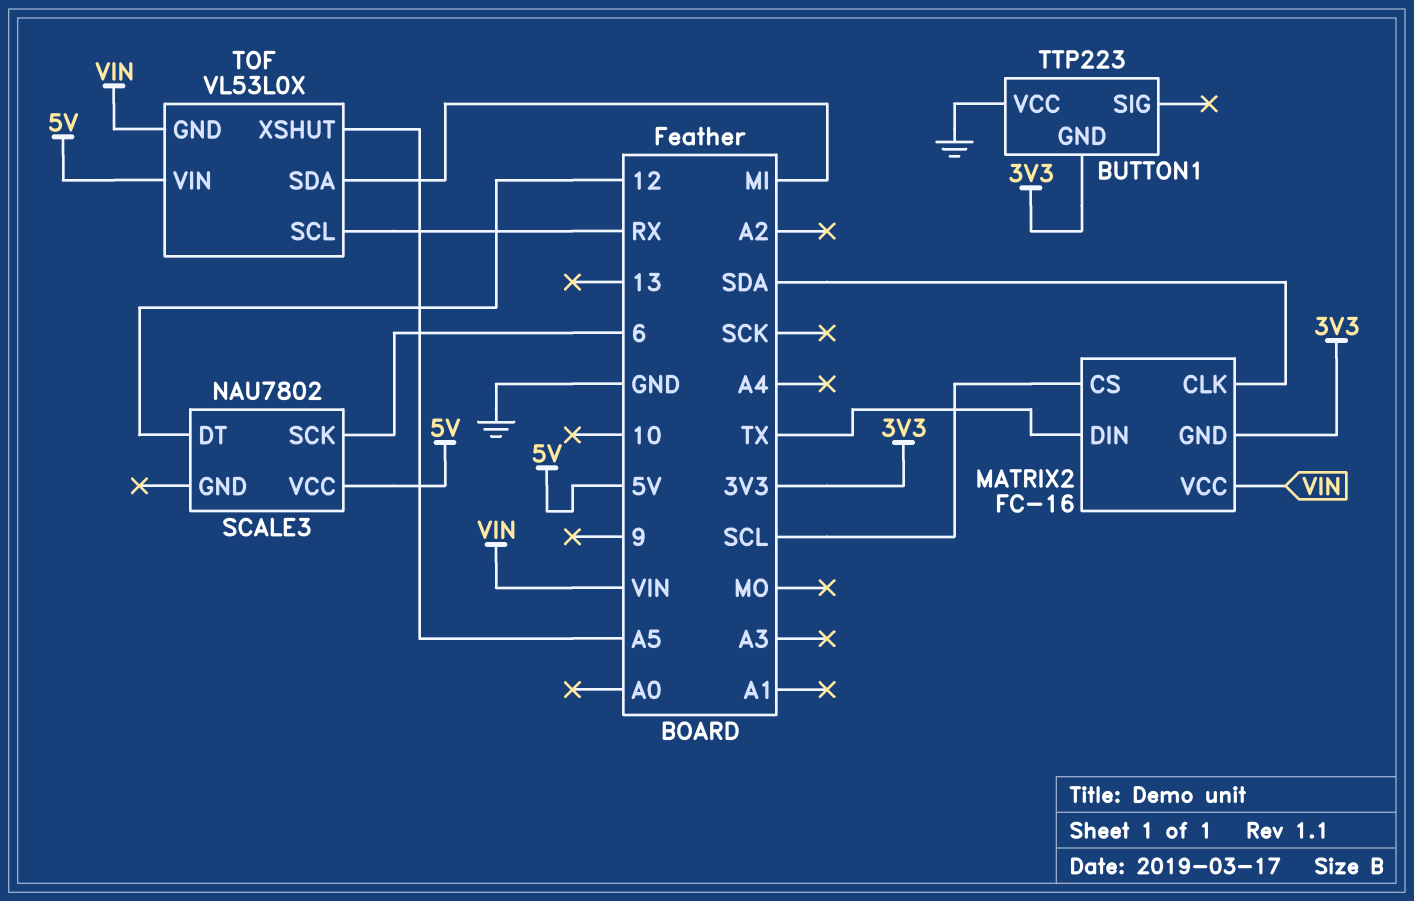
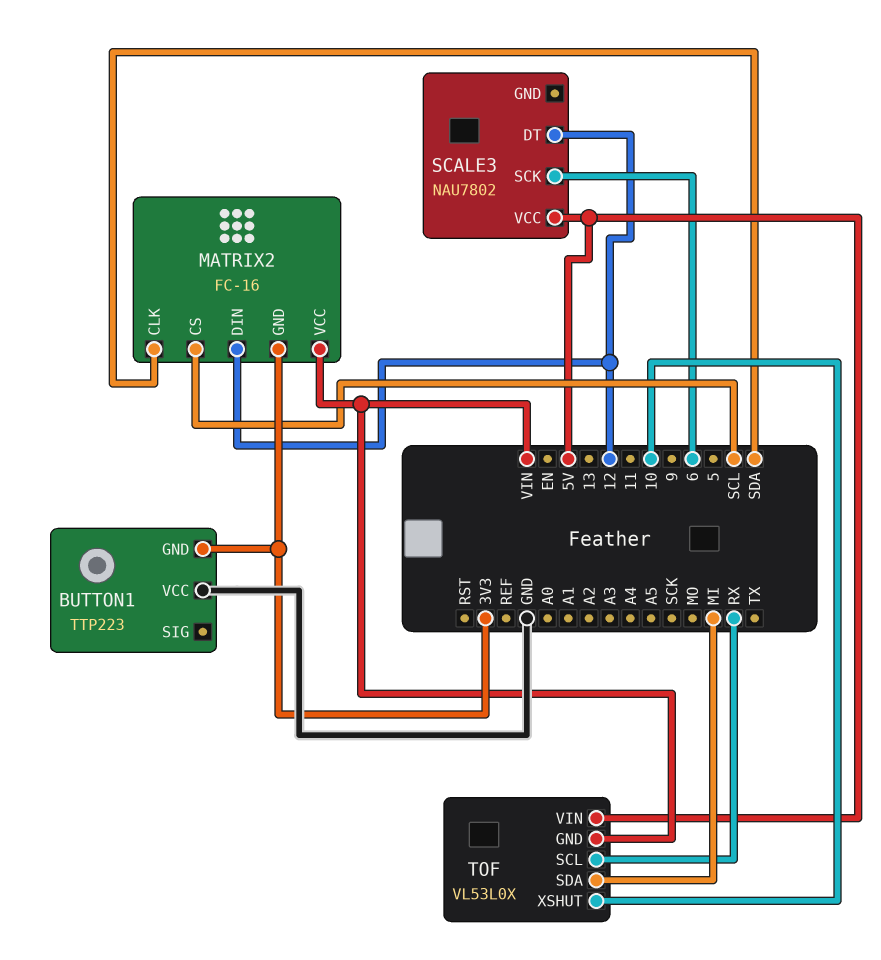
MATRIX2 pin DIN: TX -> 12
TOF pin XSHUT: A5 -> 10

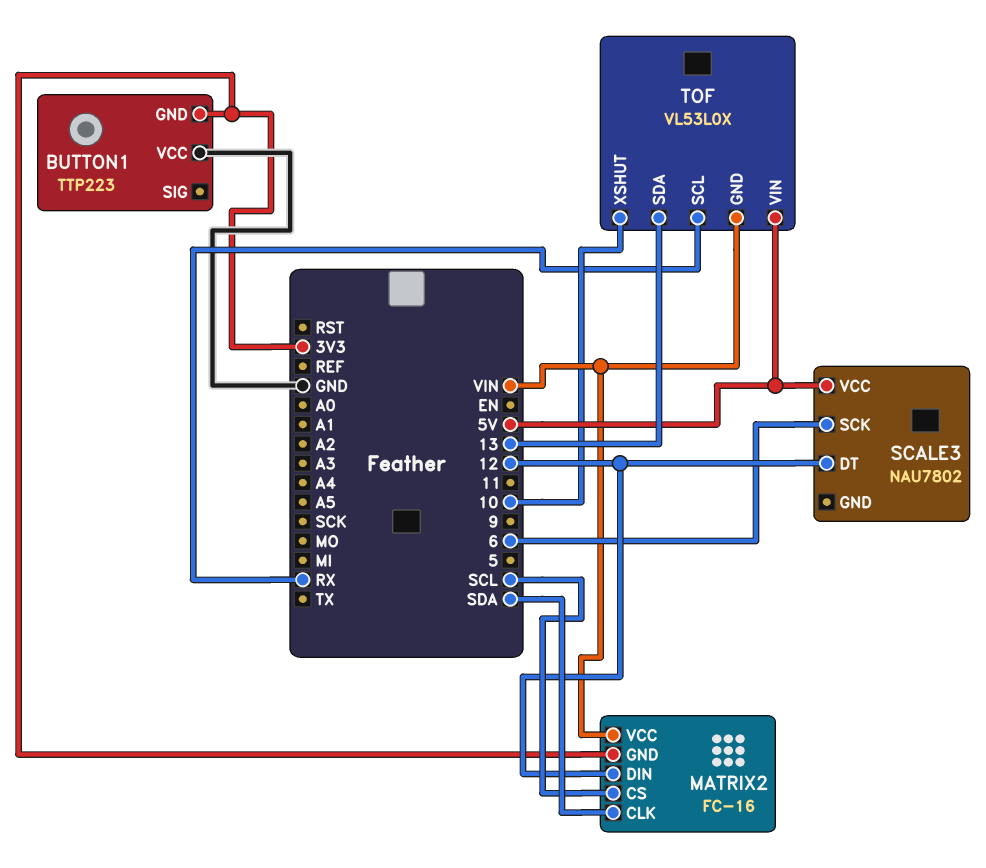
TOF pin SDA: MI -> 13

